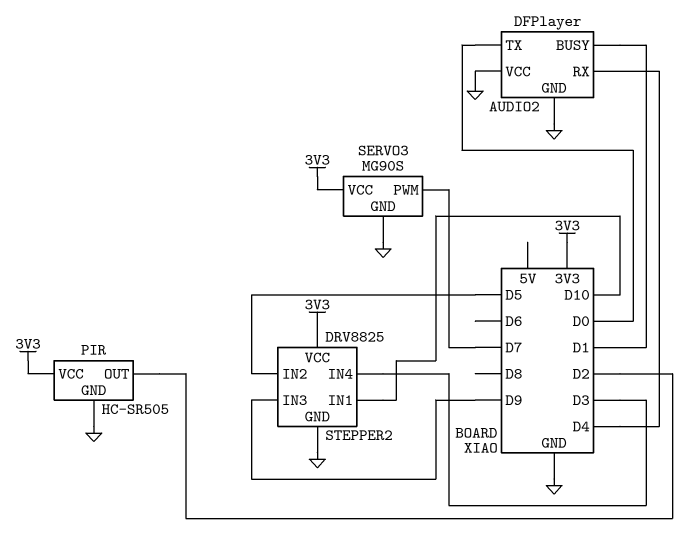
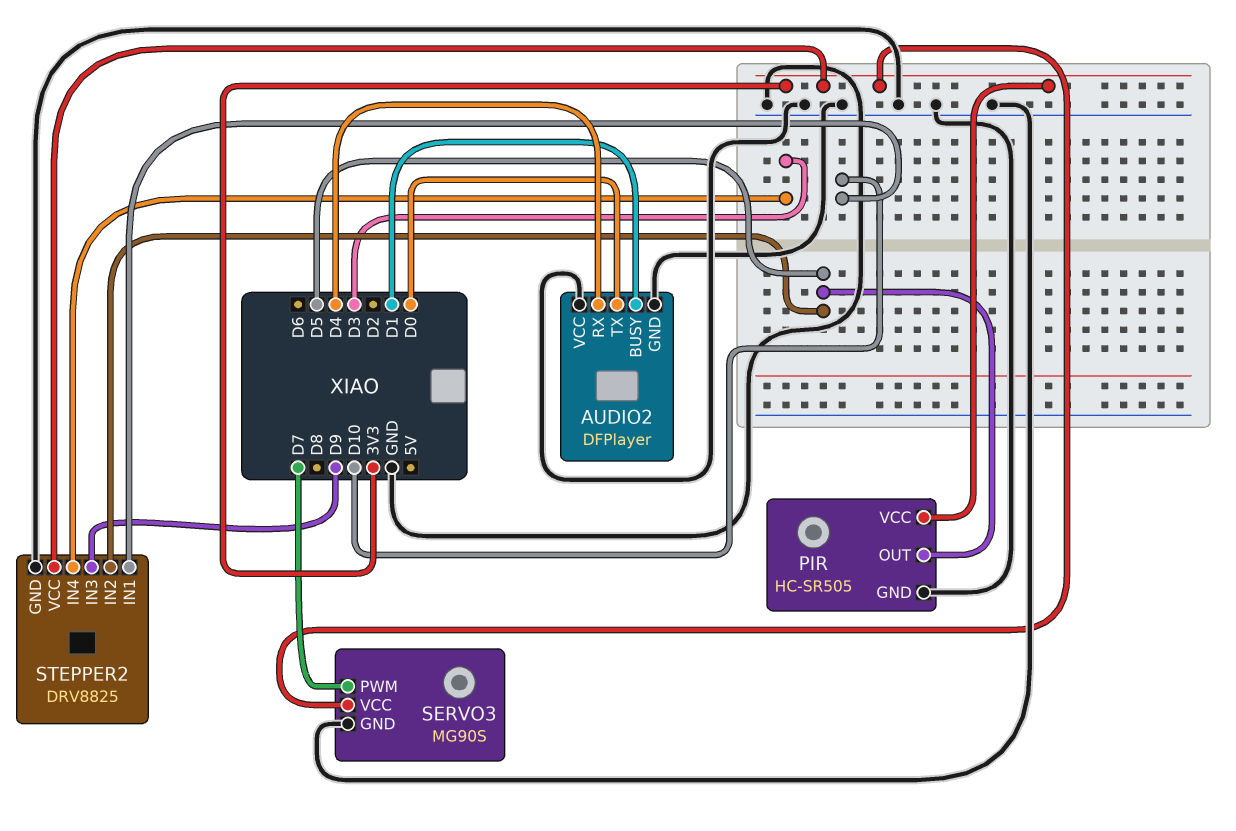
PIR pin OUT: D2 -> D5

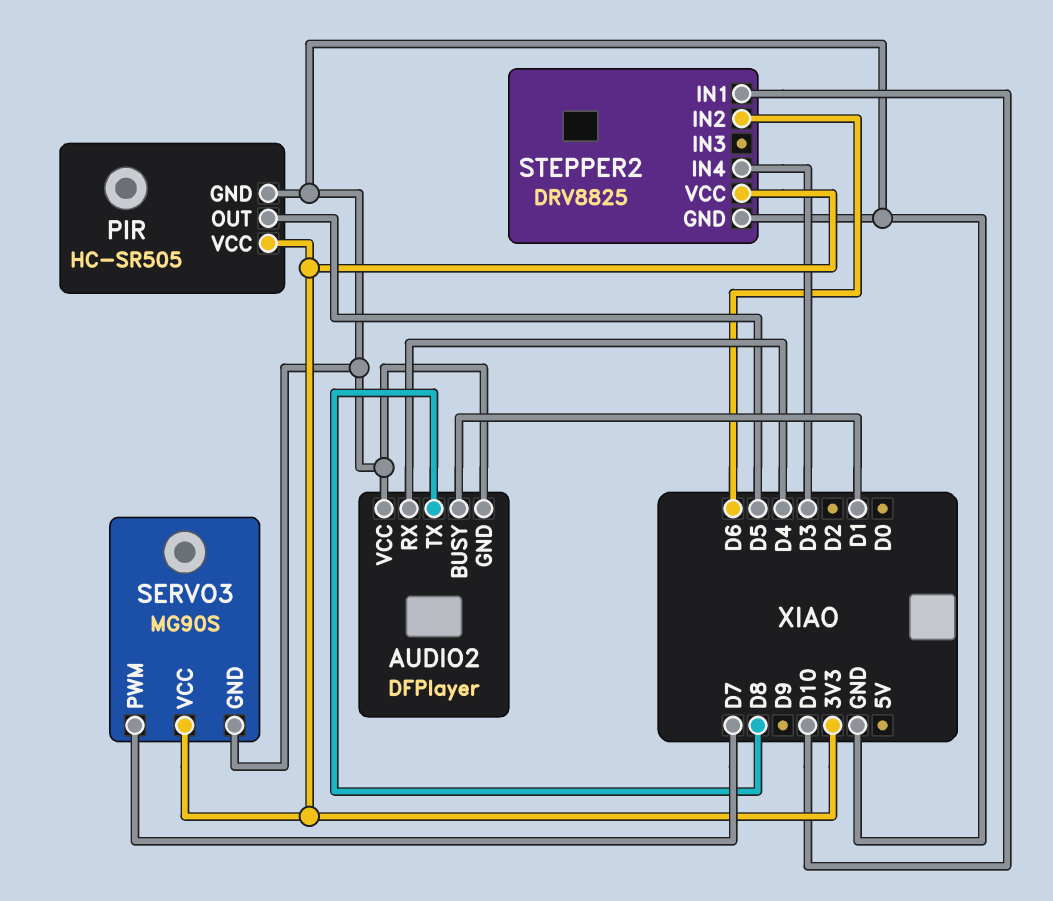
AUDIO2 pin TX: D0 -> D8
STEPPER2 pin IN2: D5 -> D6
STEPPER2 pin IN3: D9 -> none

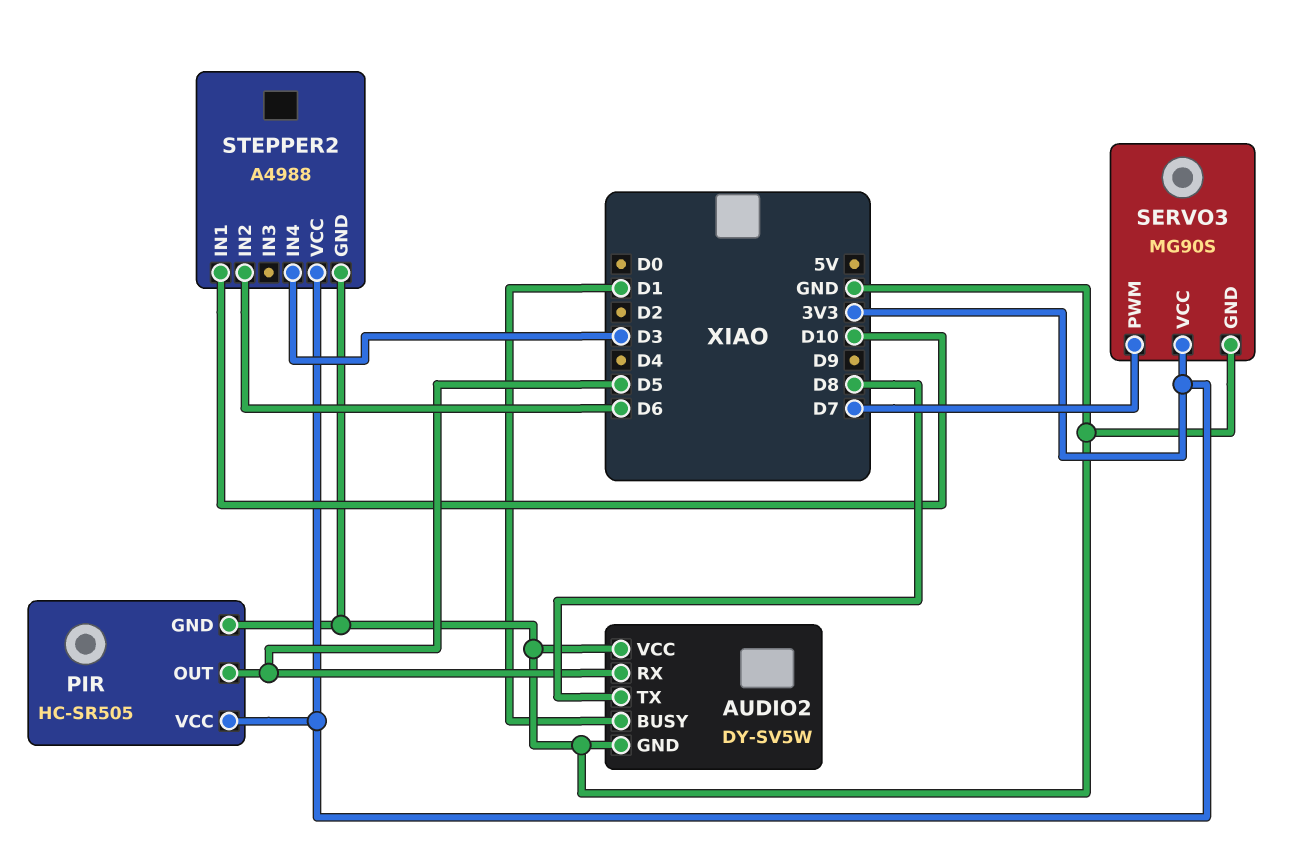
AUDIO2: DFPlayer -> DY-SV5W
AUDIO2 pin RX: D4 -> D5
STEPPER2: DRV8825 -> A4988

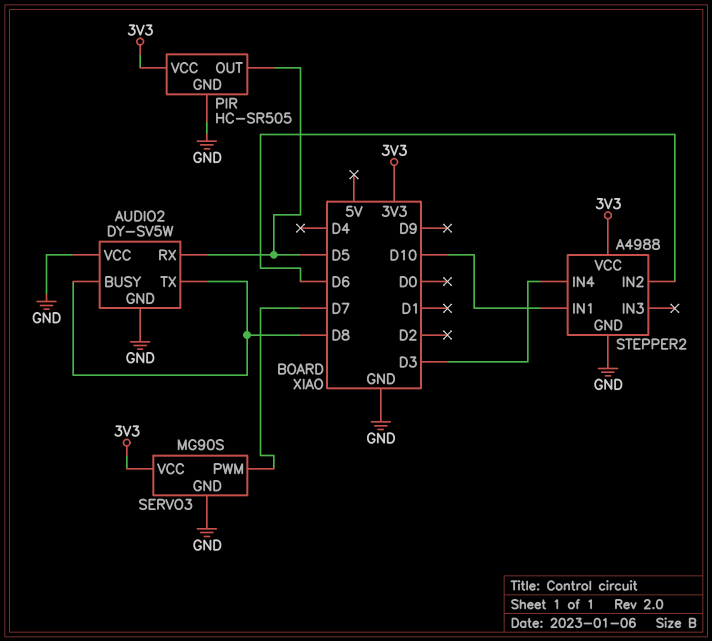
AUDIO2 pin BUSY: D1 -> D8

